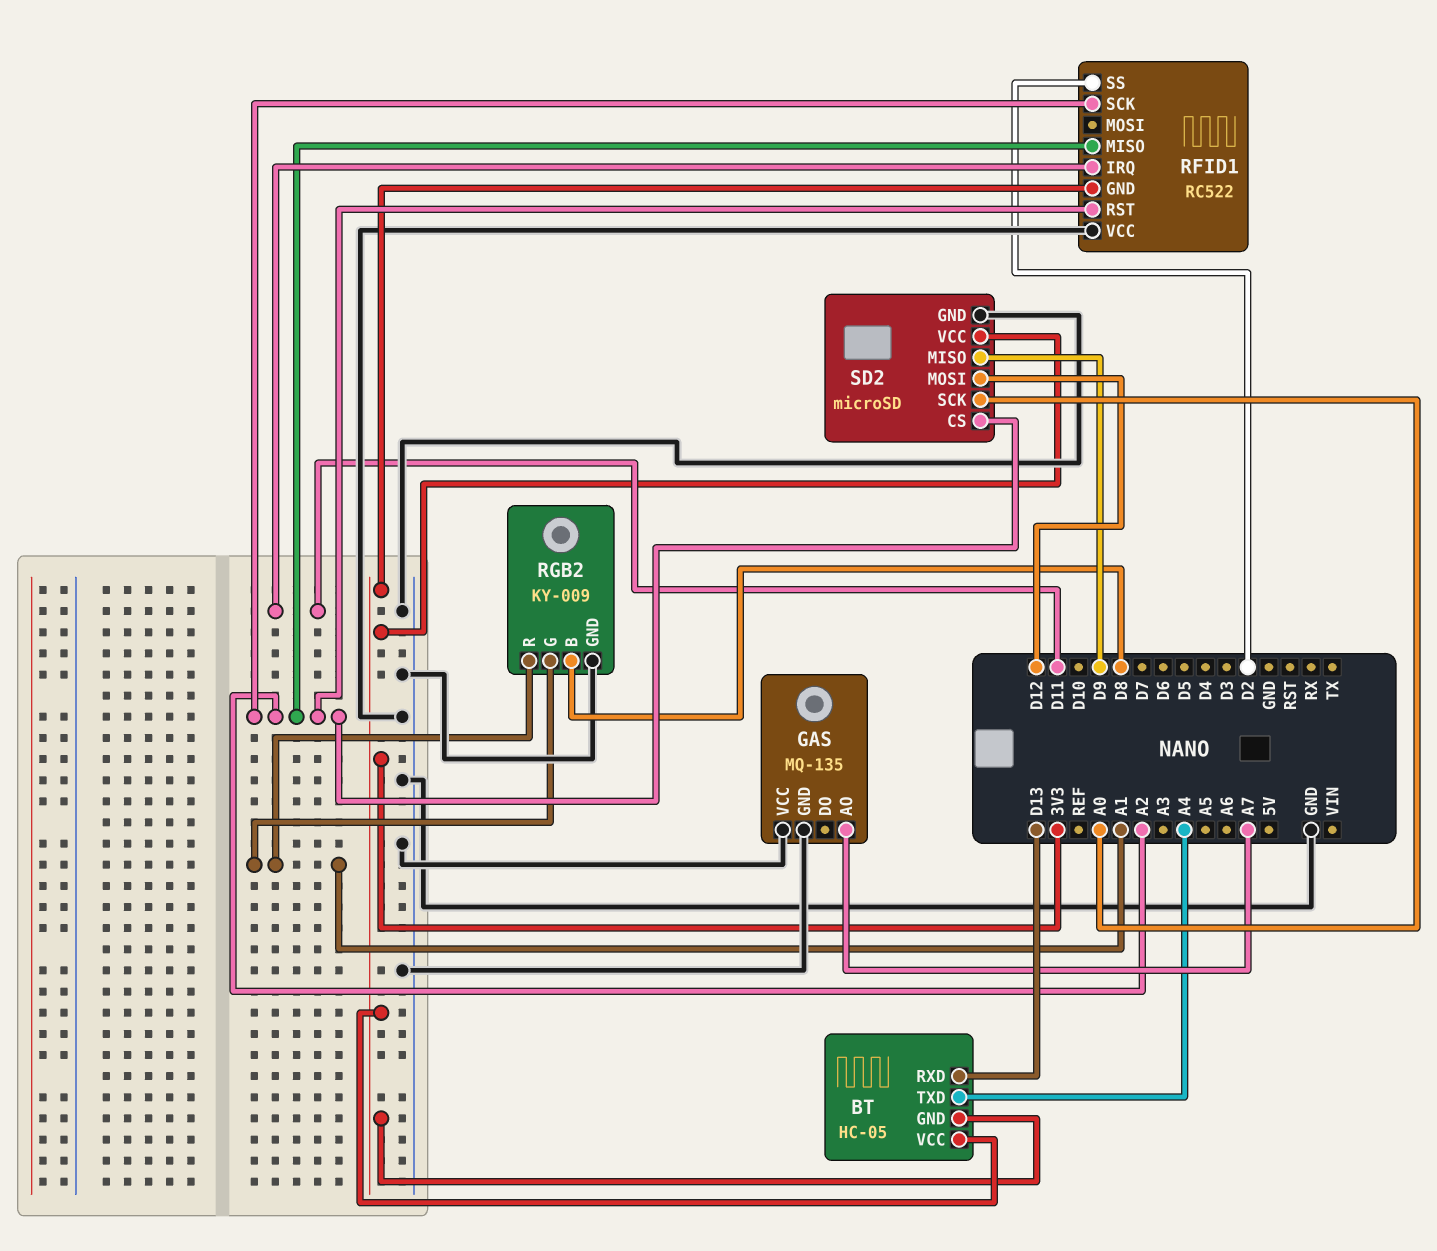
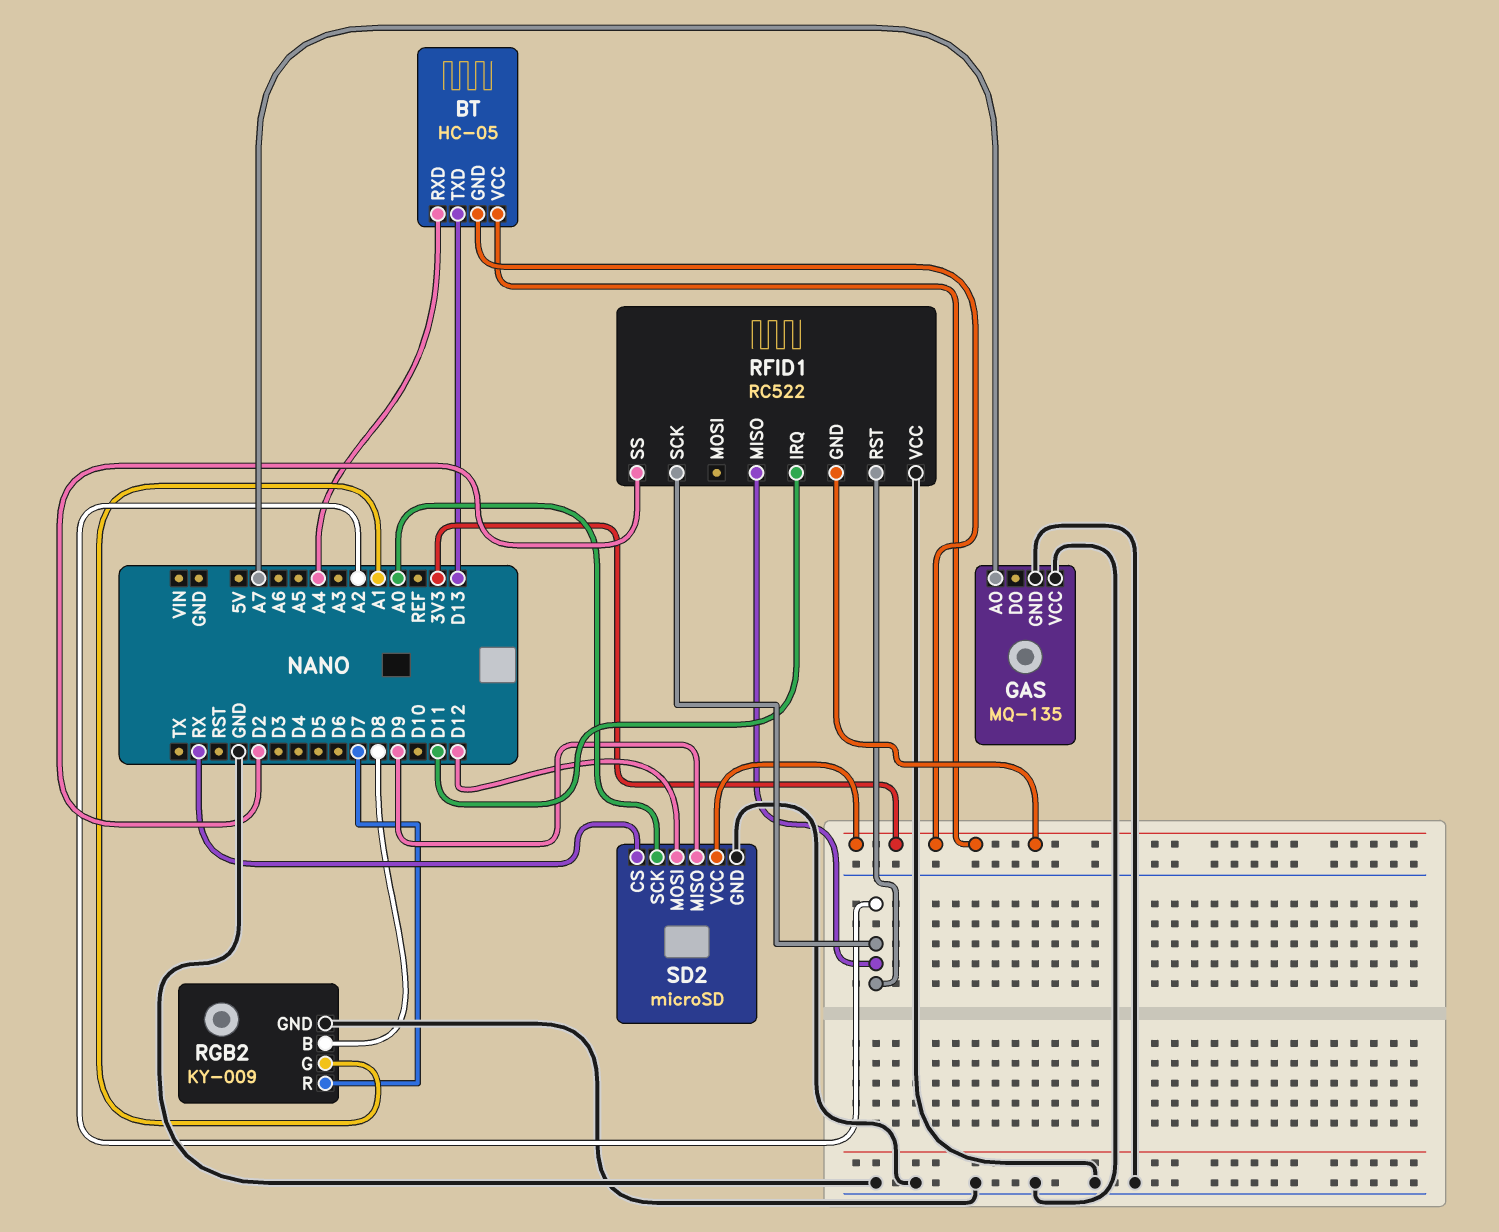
BT pin RXD: D13 -> A4
BT pin TXD: A4 -> D13
RGB2 pin R: A1 -> D7
SD2 pin CS: A2 -> RX

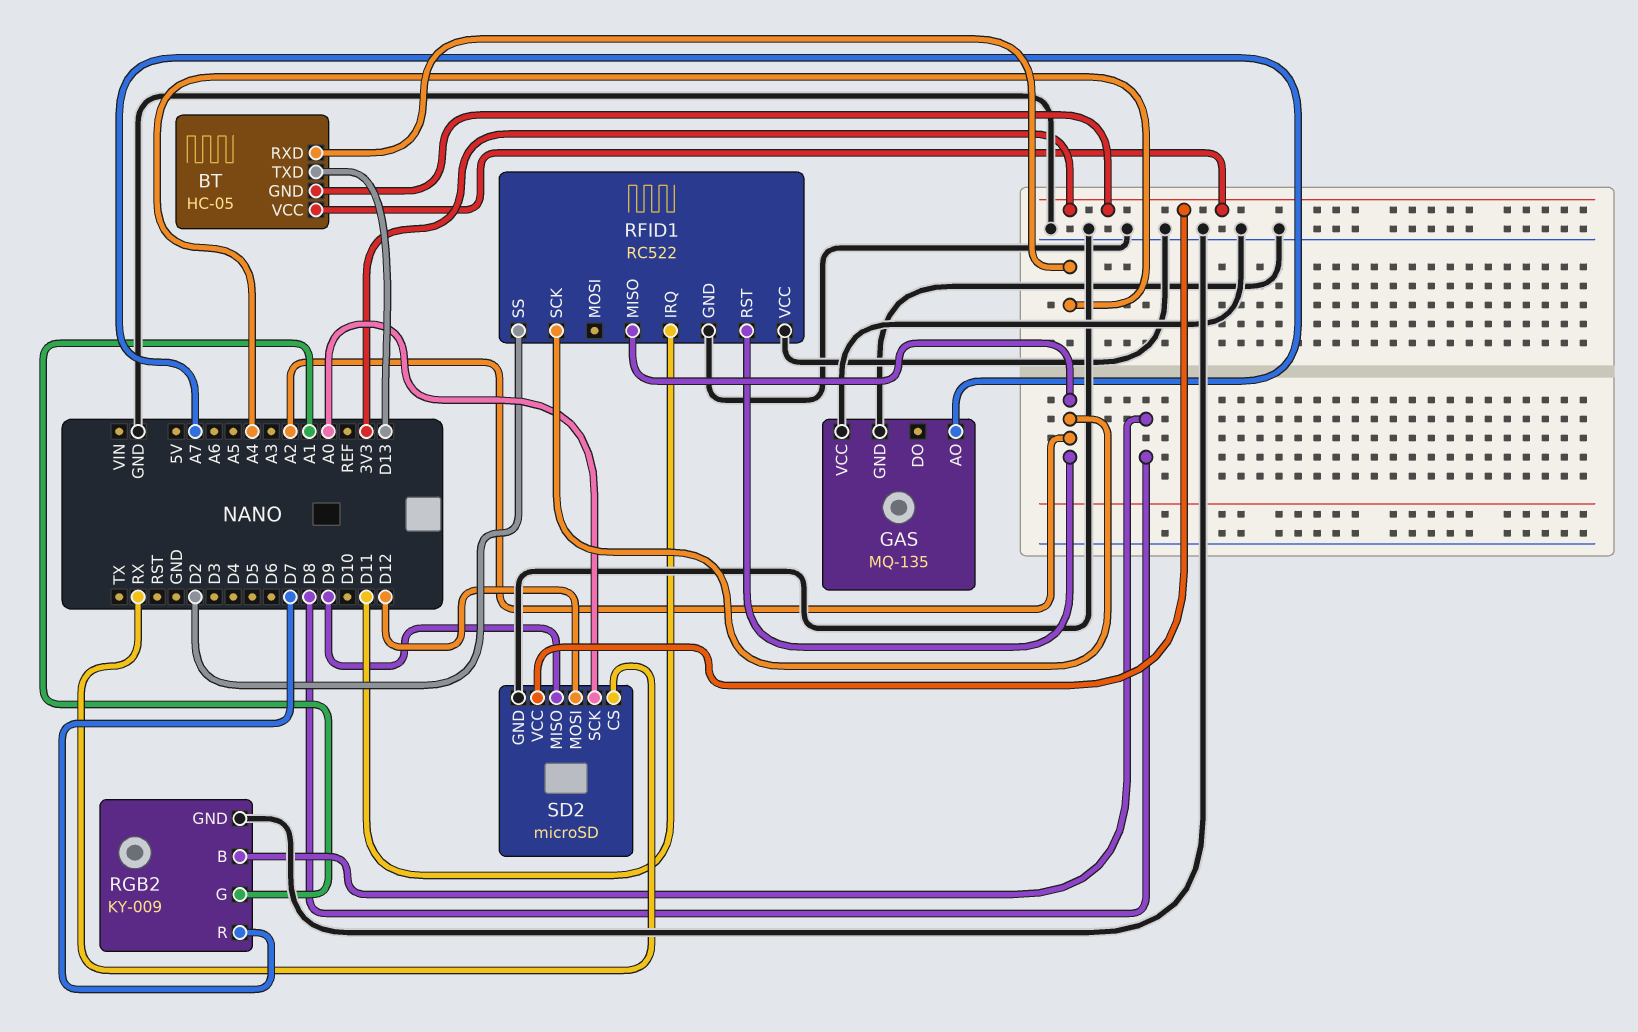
RFID1 pin GND: 3V3 -> GND

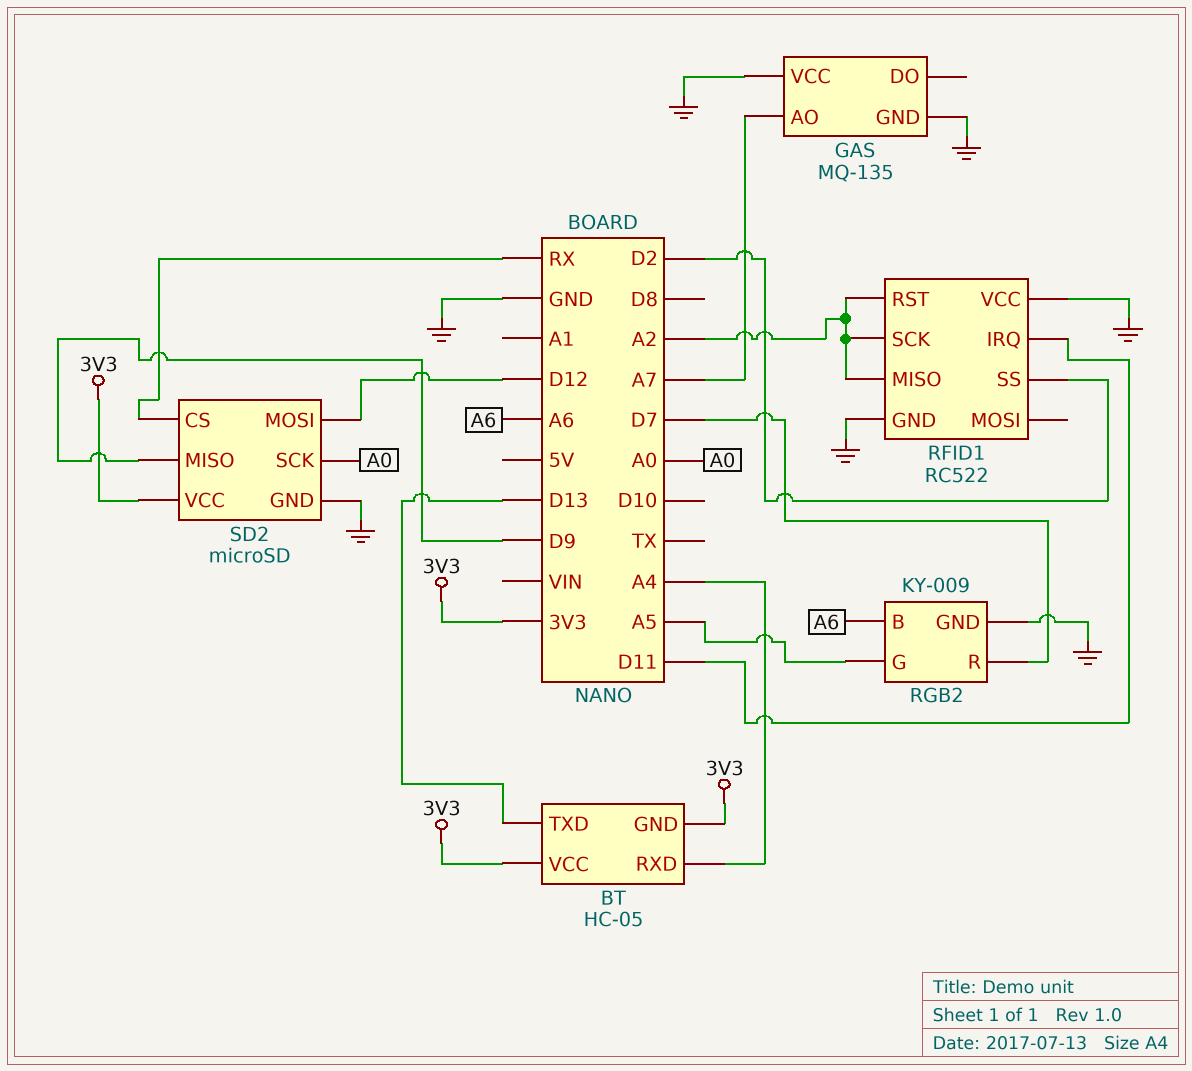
RGB2 pin B: D8 -> A6
RGB2 pin G: A1 -> A5

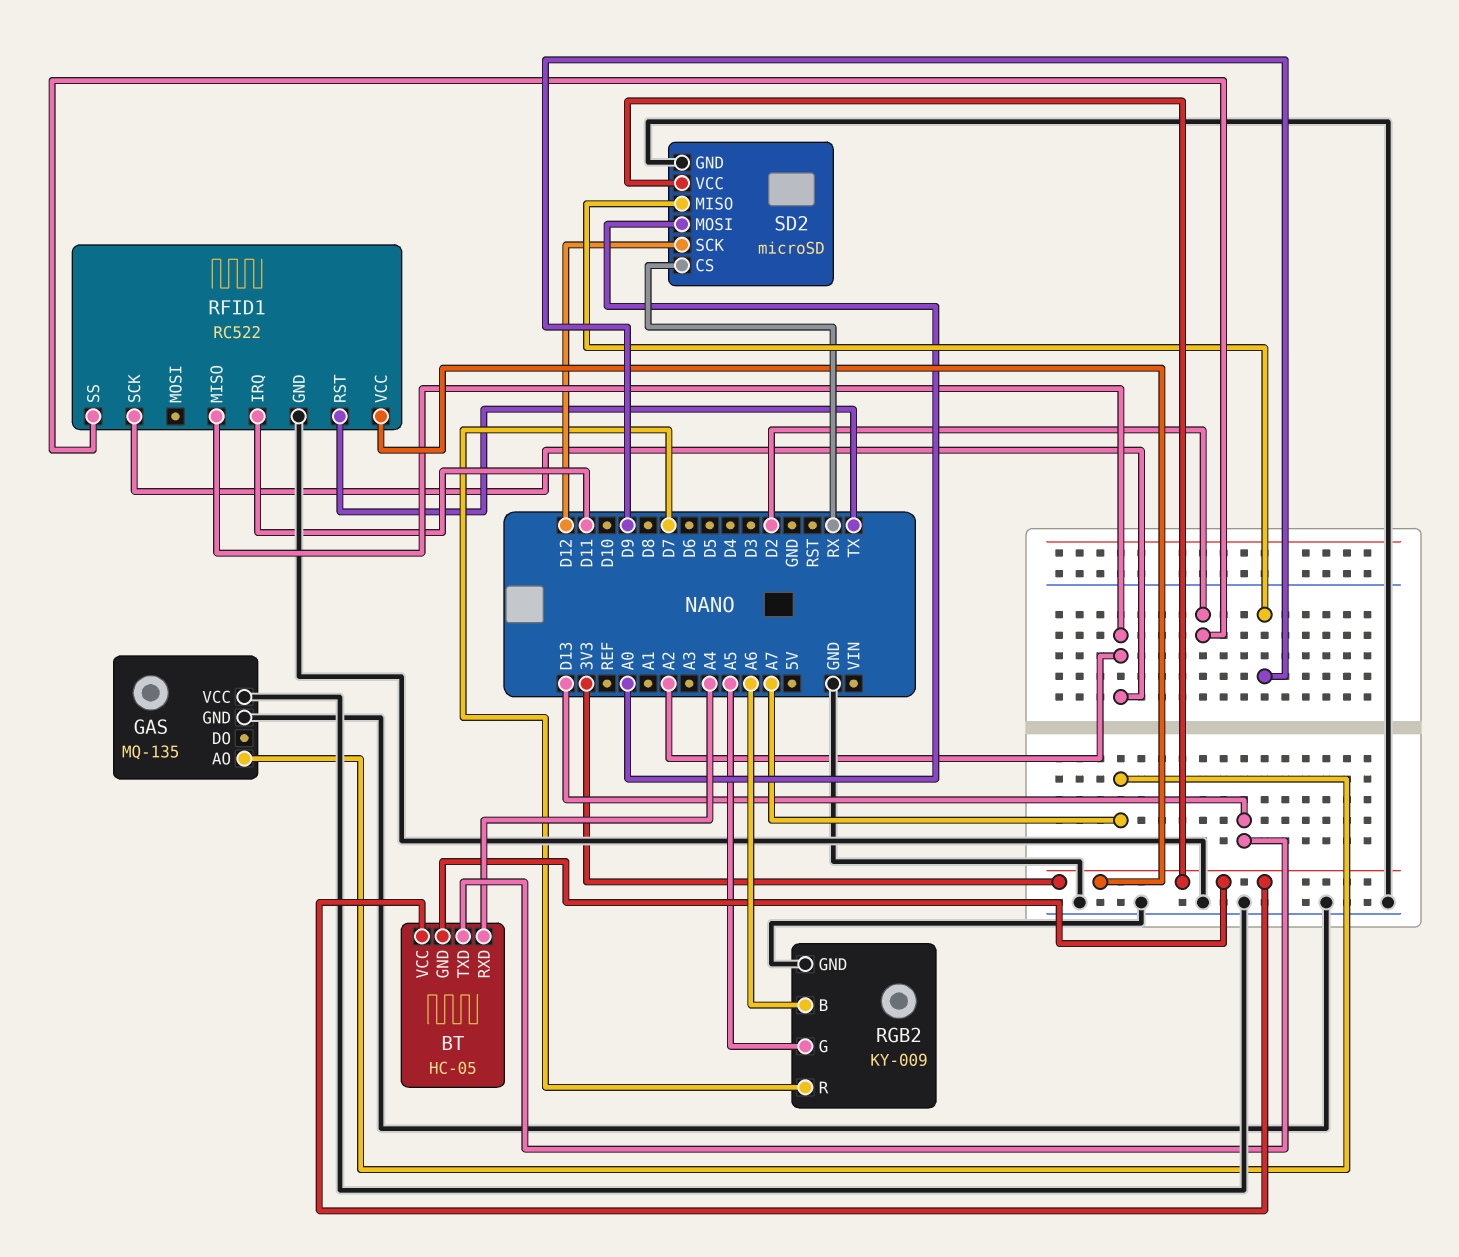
RFID1 pin RST: A2 -> TX
RFID1 pin VCC: GND -> 3V3
SD2 pin MOSI: D12 -> A0
SD2 pin SCK: A0 -> D12

